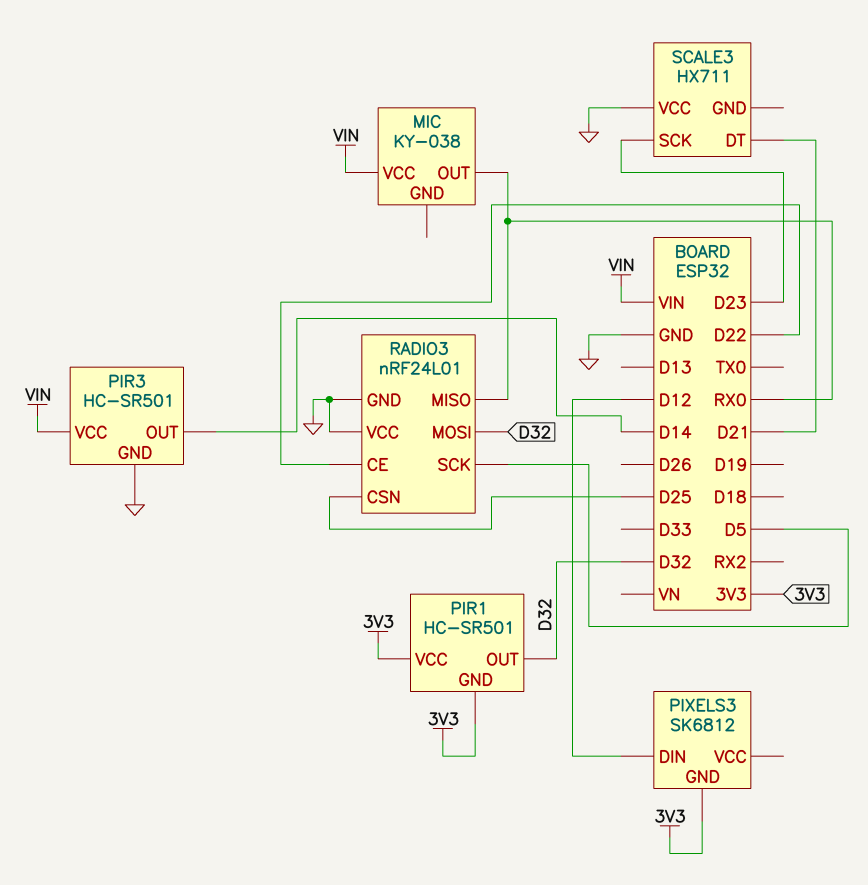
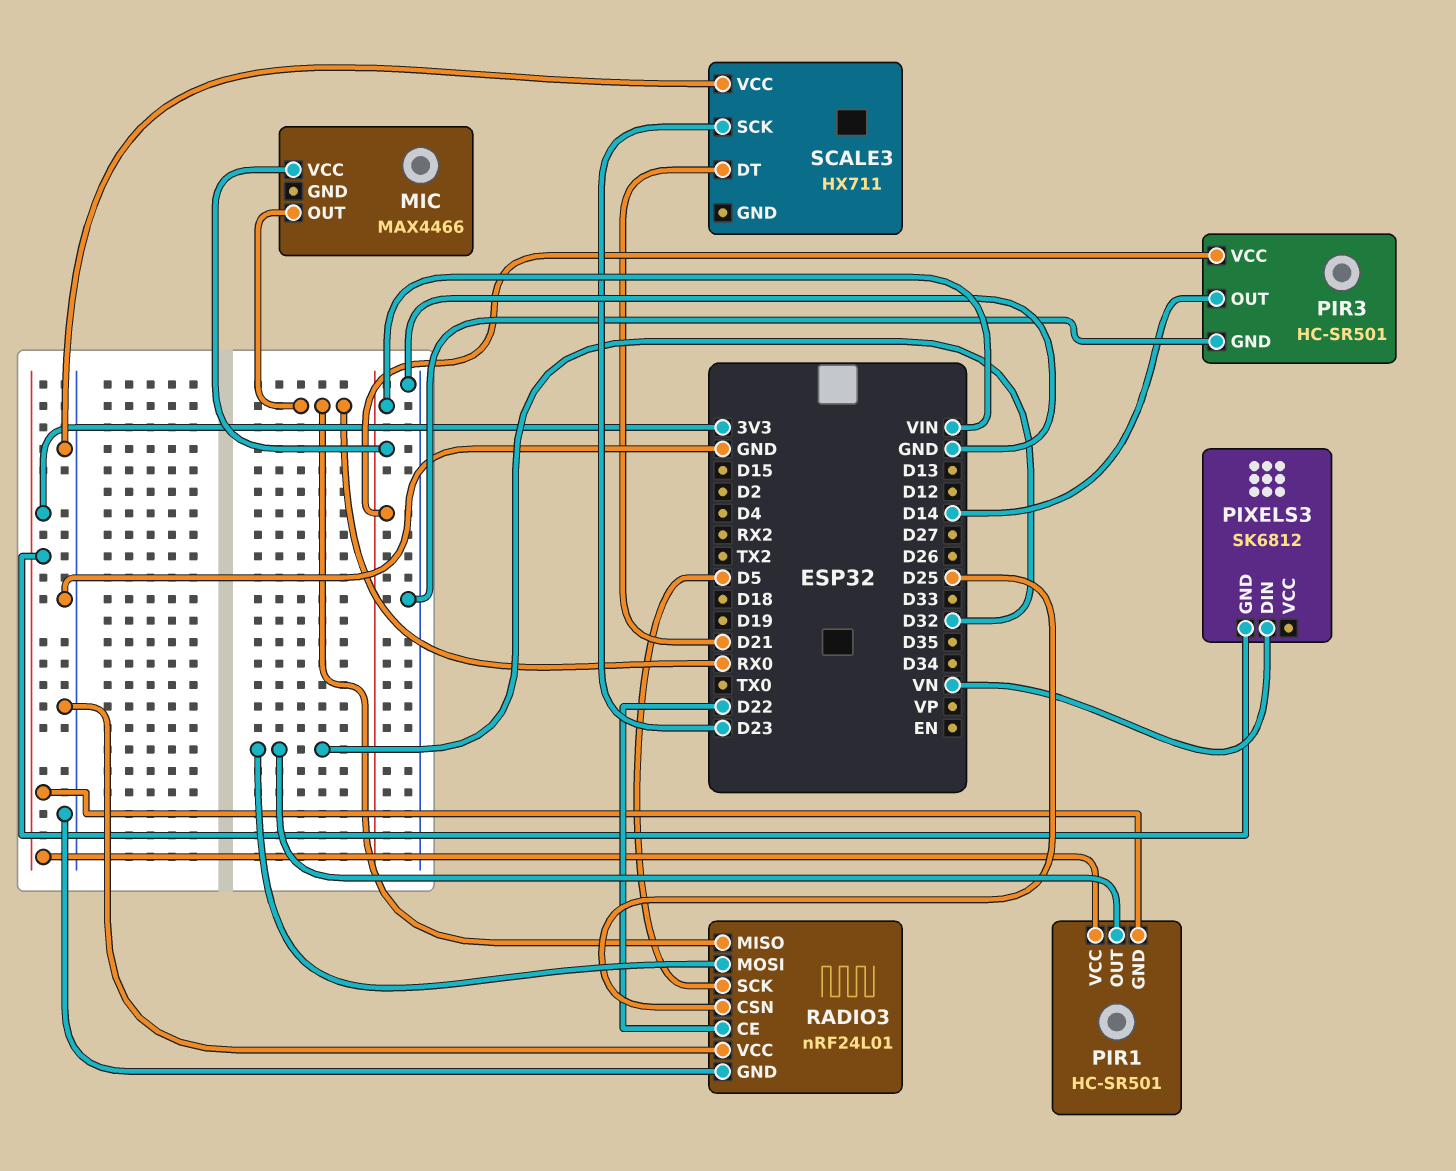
MIC: KY-038 -> MAX4466
PIXELS3 pin DIN: D12 -> VN

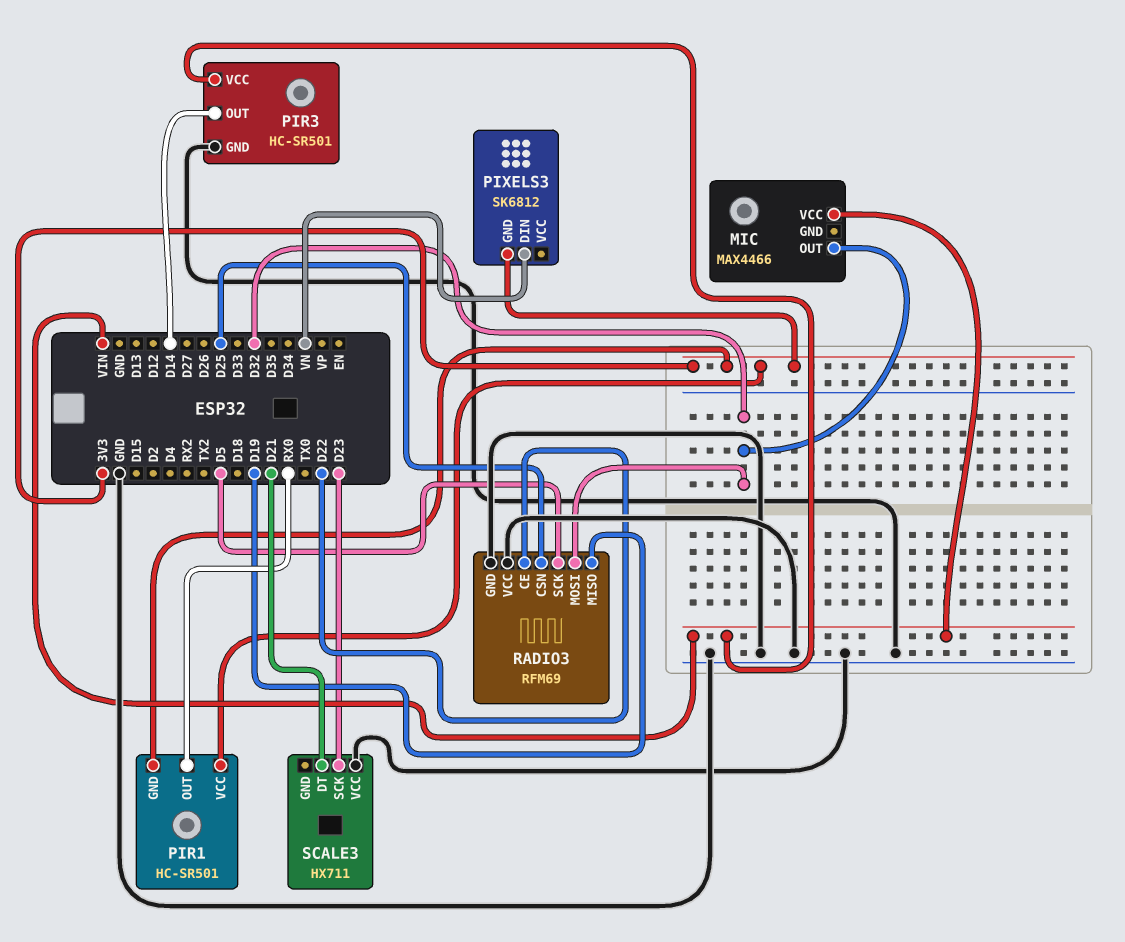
MIC pin OUT: RX0 -> D32
PIR1 pin OUT: D32 -> RX0
RADIO3: nRF24L01 -> RFM69
RADIO3 pin MISO: RX0 -> D19

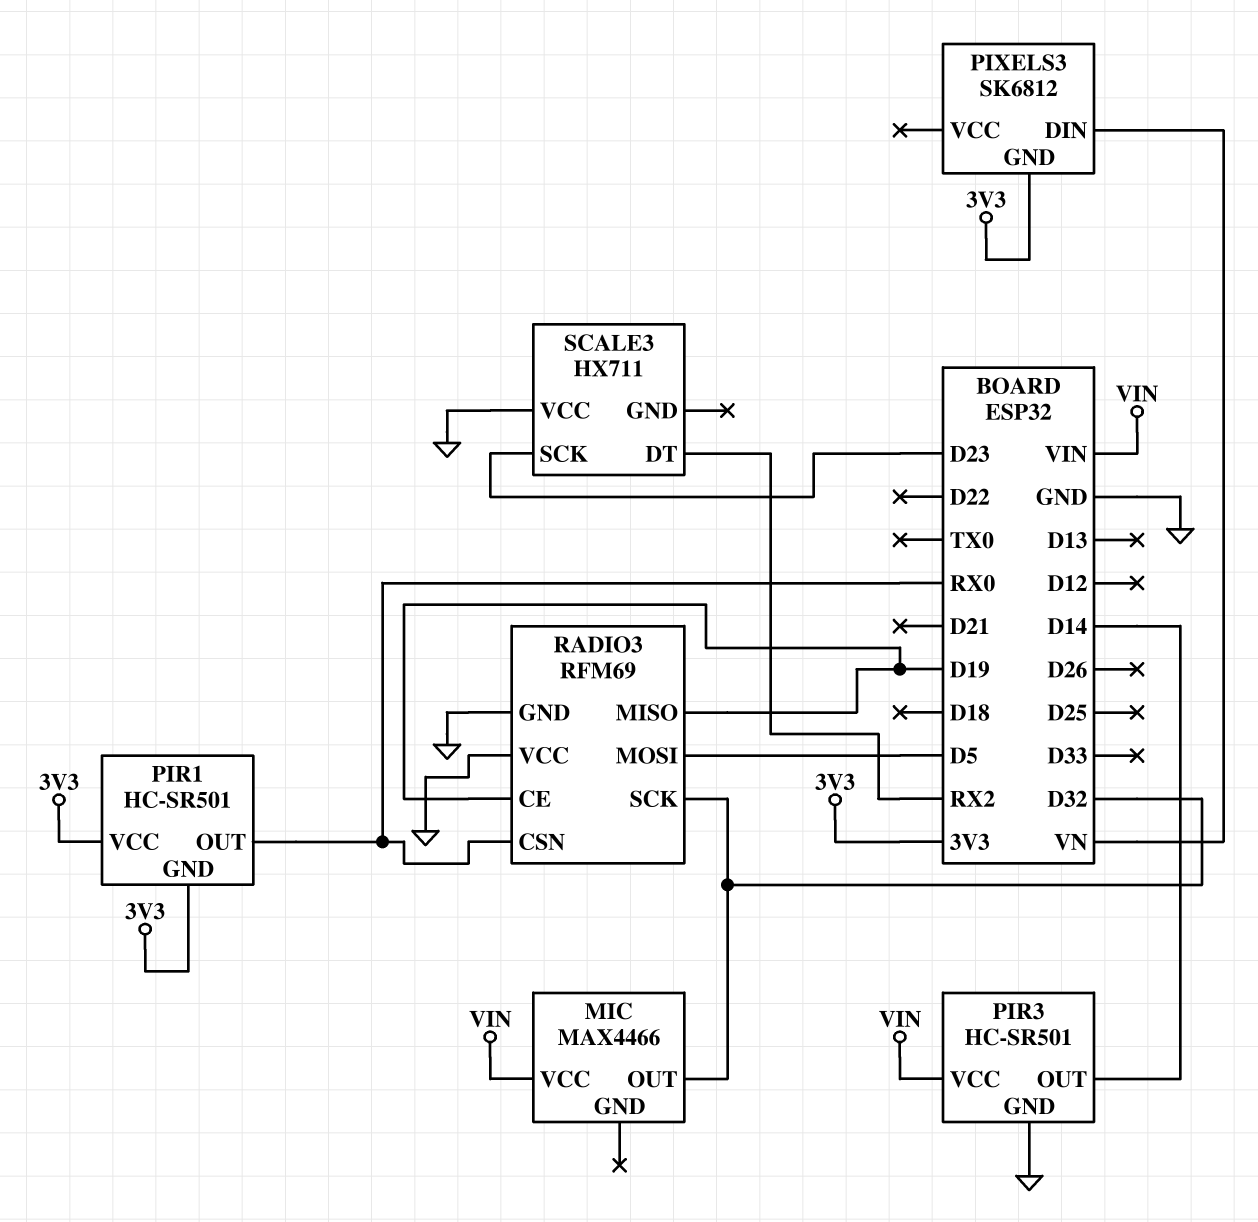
RADIO3 pin CE: D22 -> D19
RADIO3 pin CSN: D25 -> RX0
RADIO3 pin MOSI: D32 -> D5
RADIO3 pin SCK: D5 -> D32
SCALE3 pin DT: D21 -> RX2

